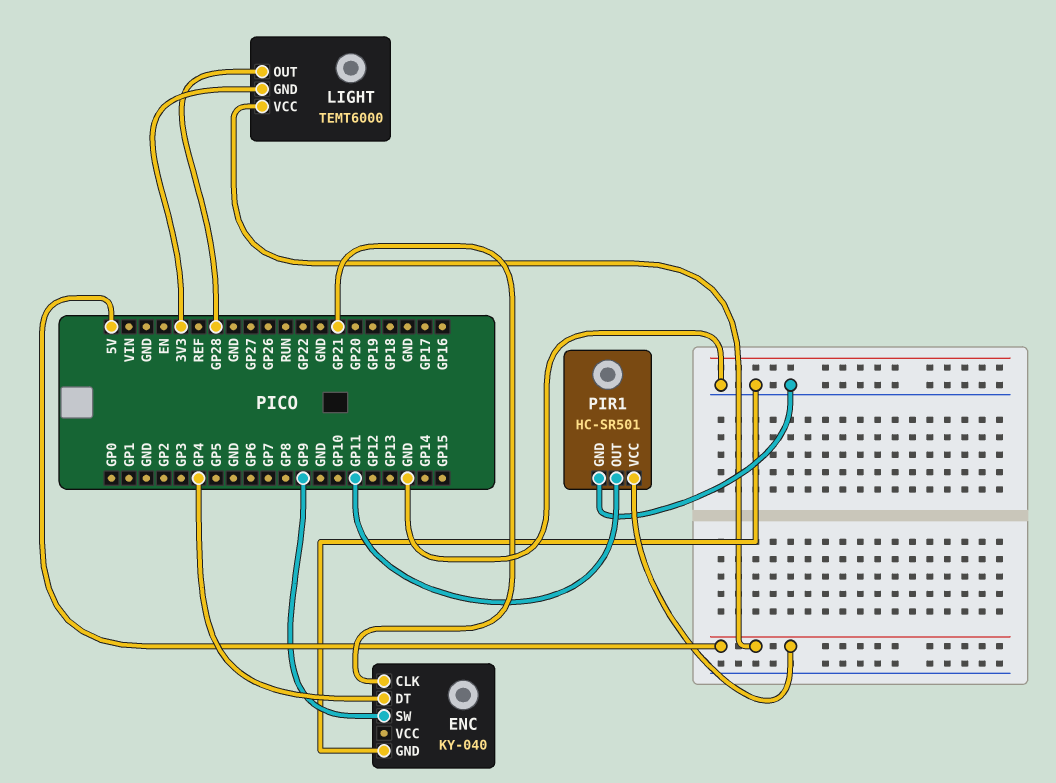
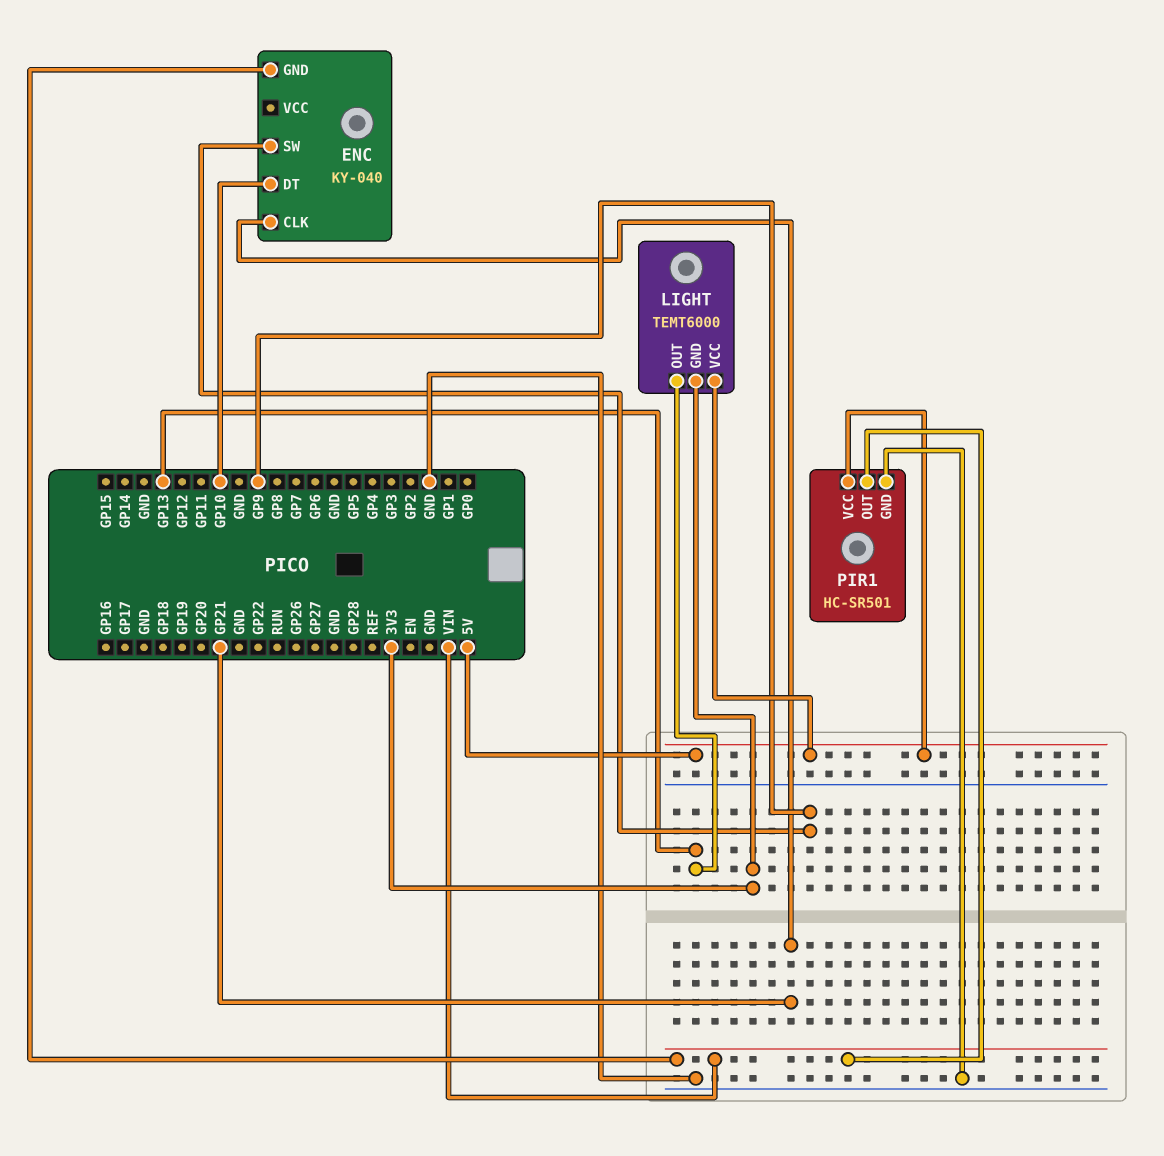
ENC pin DT: GP4 -> GP10
ENC pin GND: GND -> VIN
LIGHT pin OUT: GP28 -> GP13
PIR1 pin OUT: GP11 -> VIN

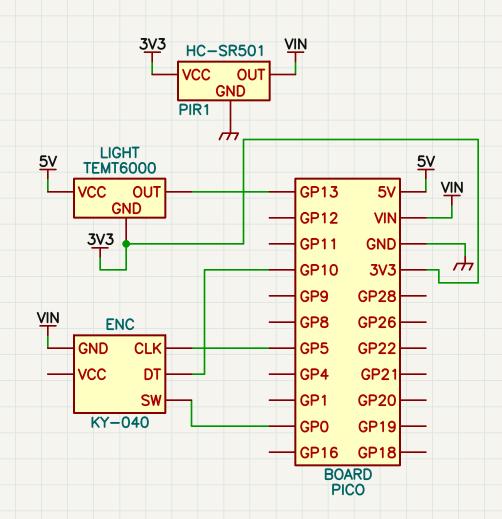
ENC pin CLK: GP21 -> GP5
ENC pin SW: GP9 -> GP0
PIR1 pin VCC: 5V -> 3V3

